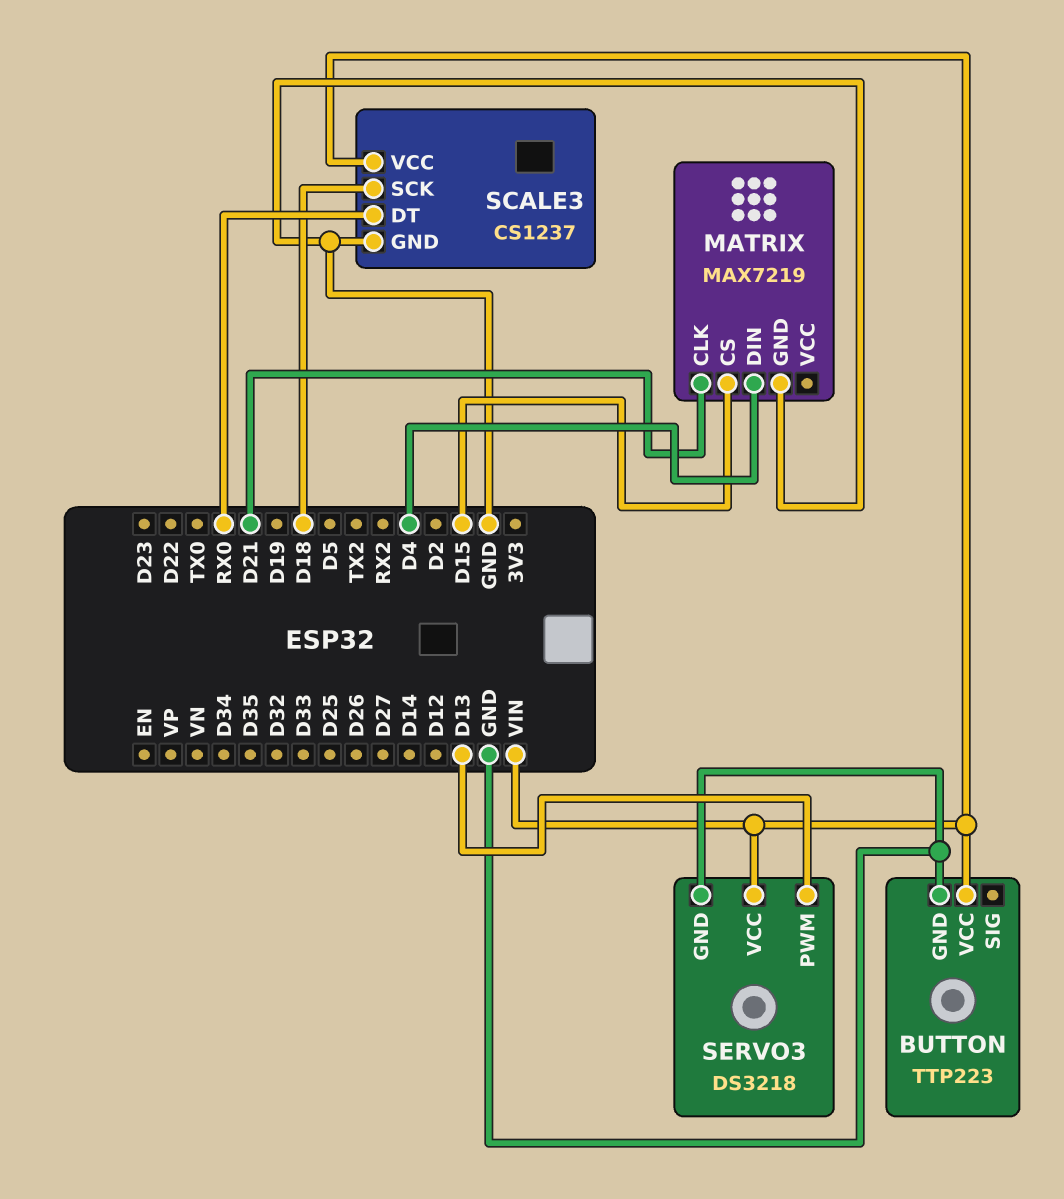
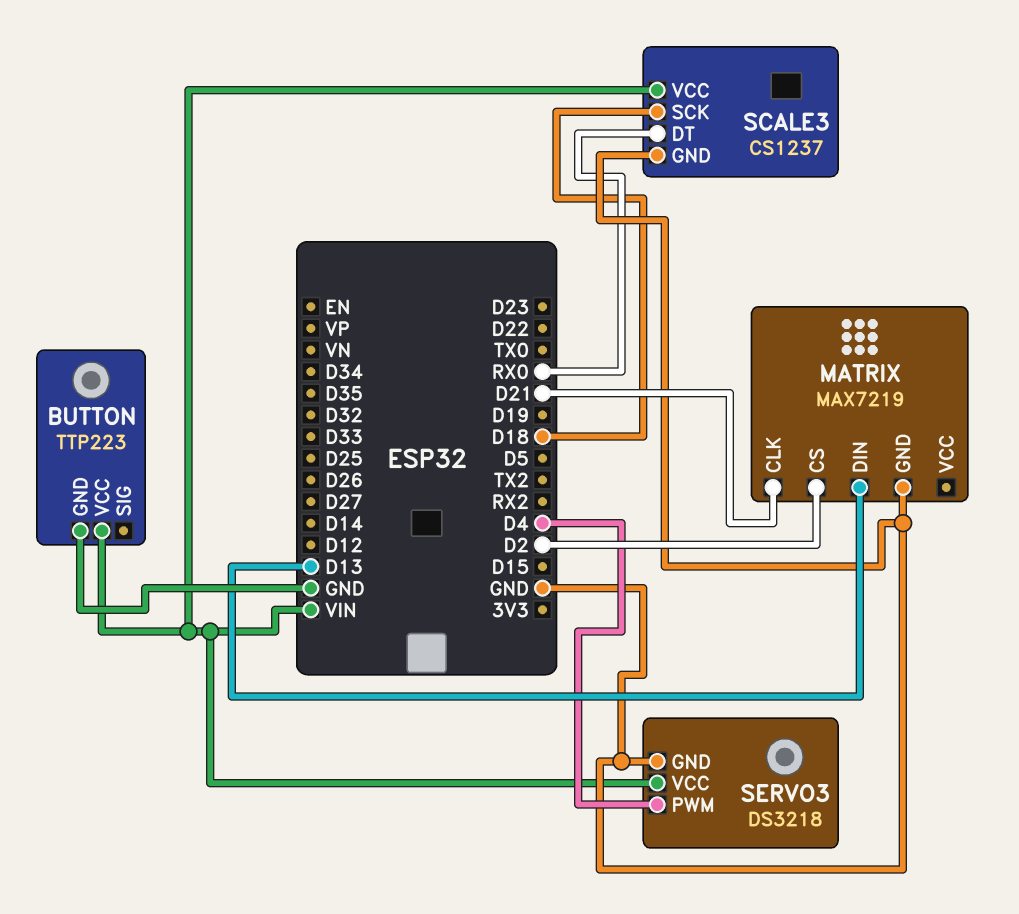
MATRIX pin CS: D15 -> D2
MATRIX pin DIN: D4 -> D13
SERVO3 pin PWM: D13 -> D4

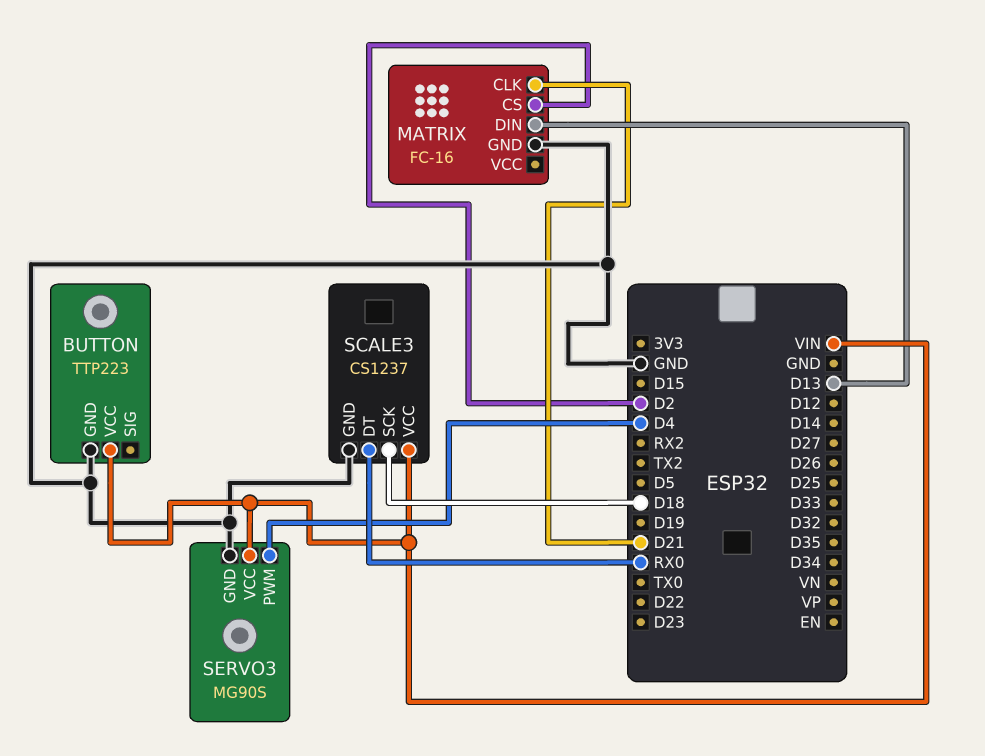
MATRIX: MAX7219 -> FC-16
SERVO3: DS3218 -> MG90S

